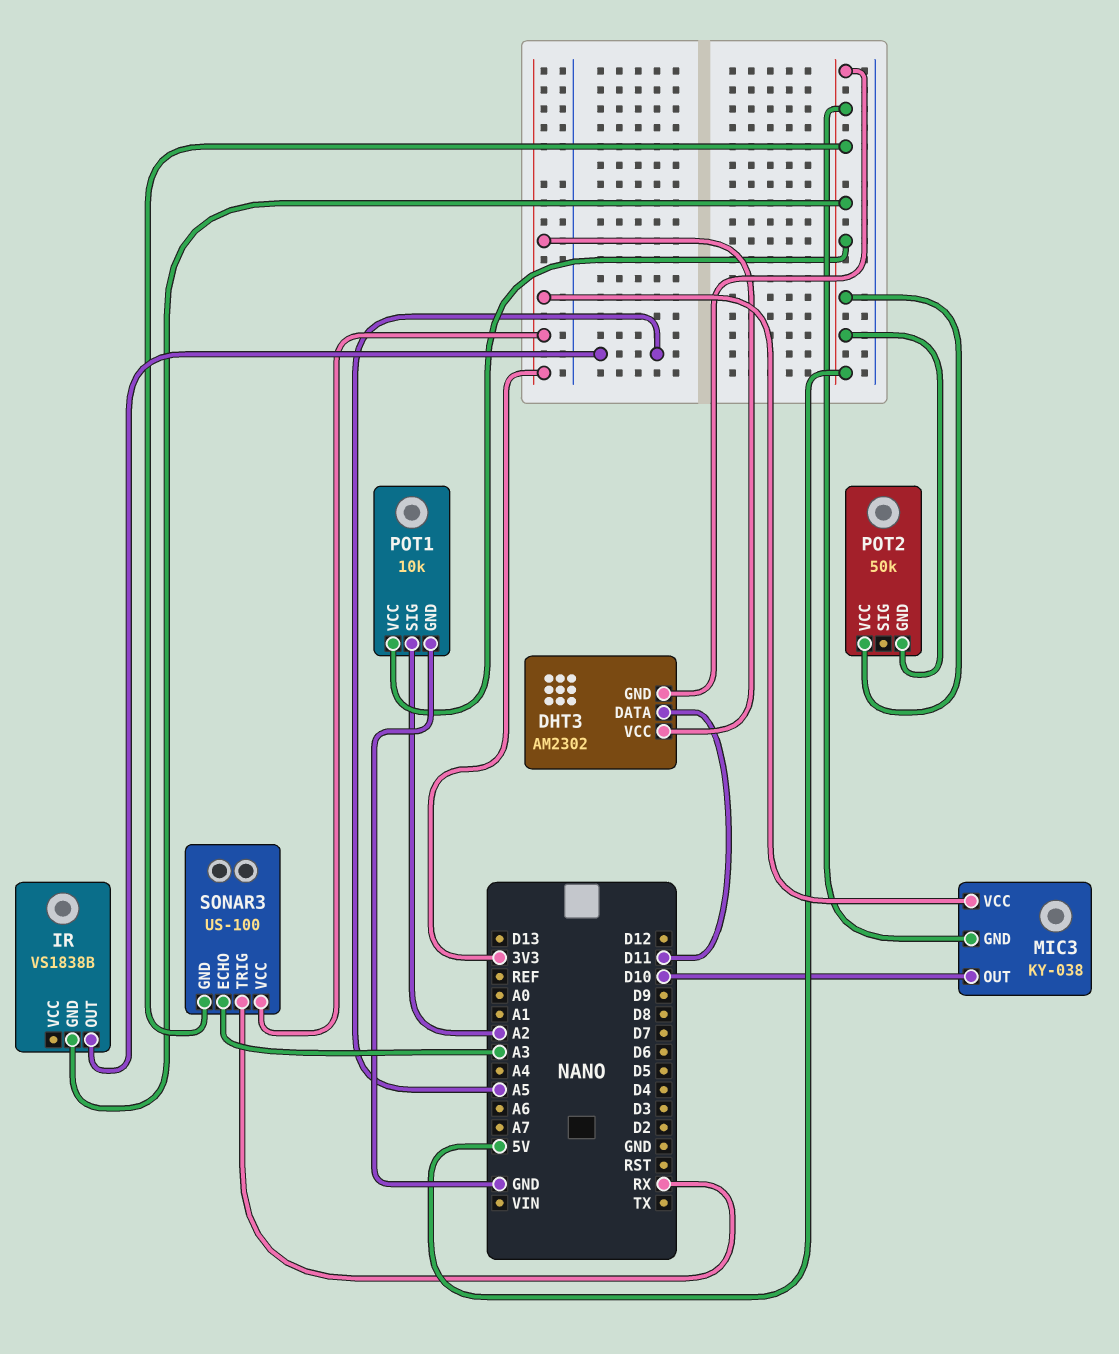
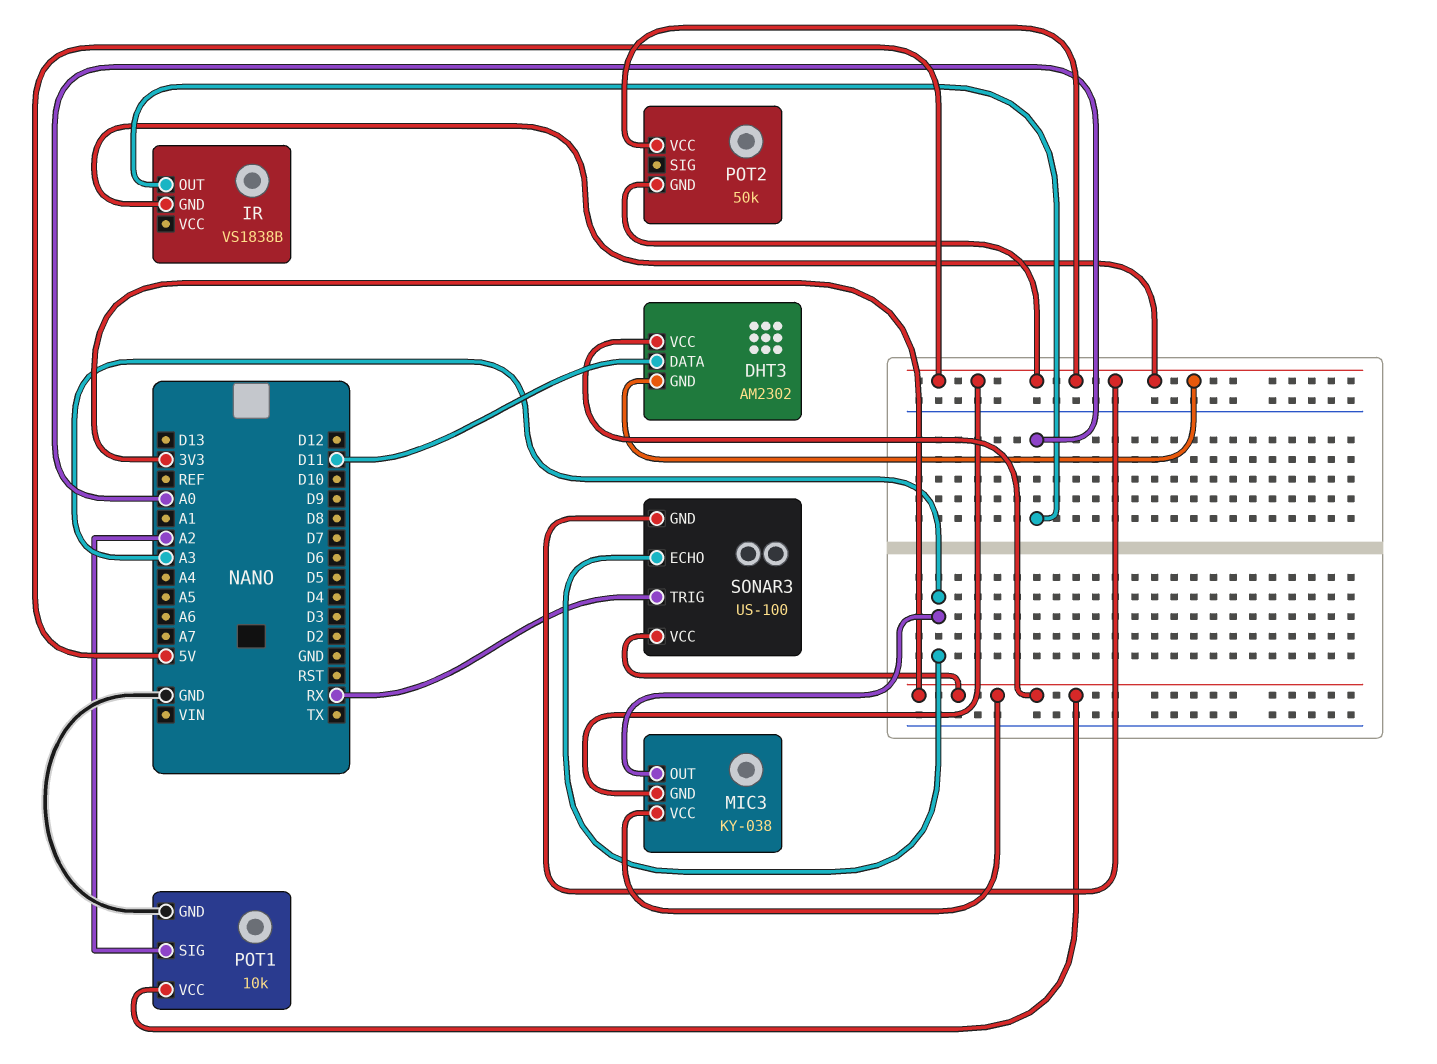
IR pin OUT: A5 -> A0
MIC3 pin OUT: D10 -> A3
POT1 pin VCC: 5V -> 3V3

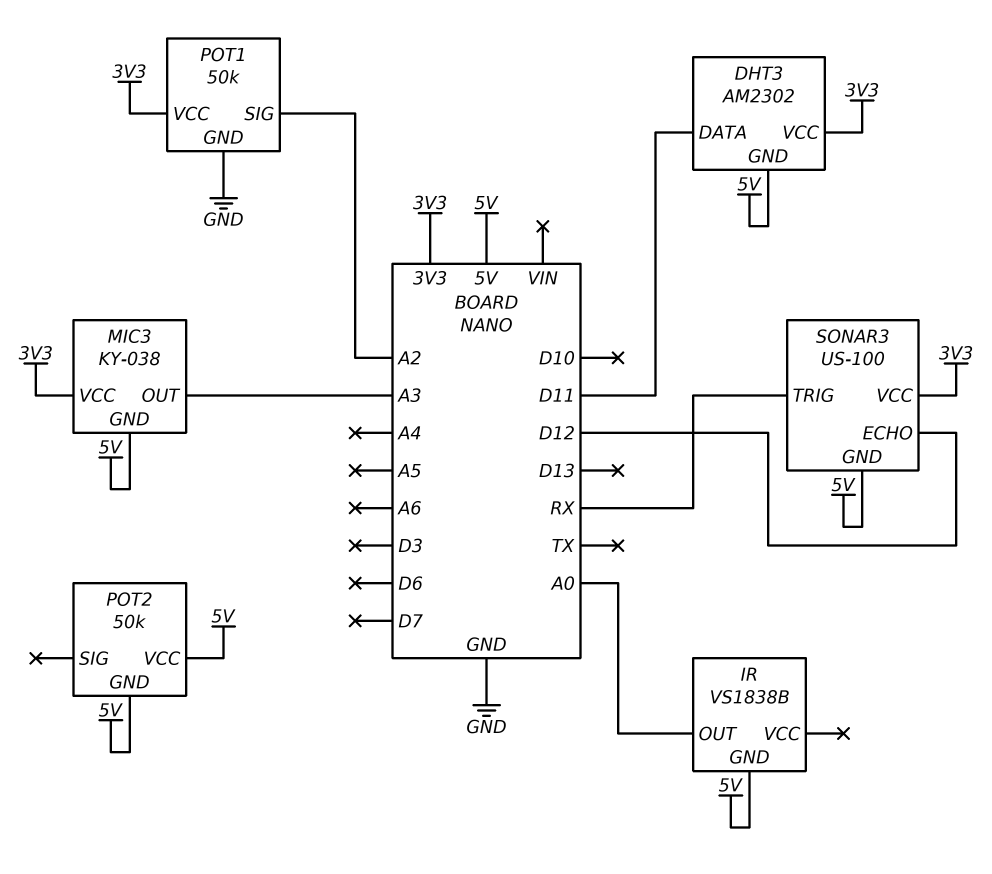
POT1: 10k -> 50k
SONAR3 pin ECHO: A3 -> D12

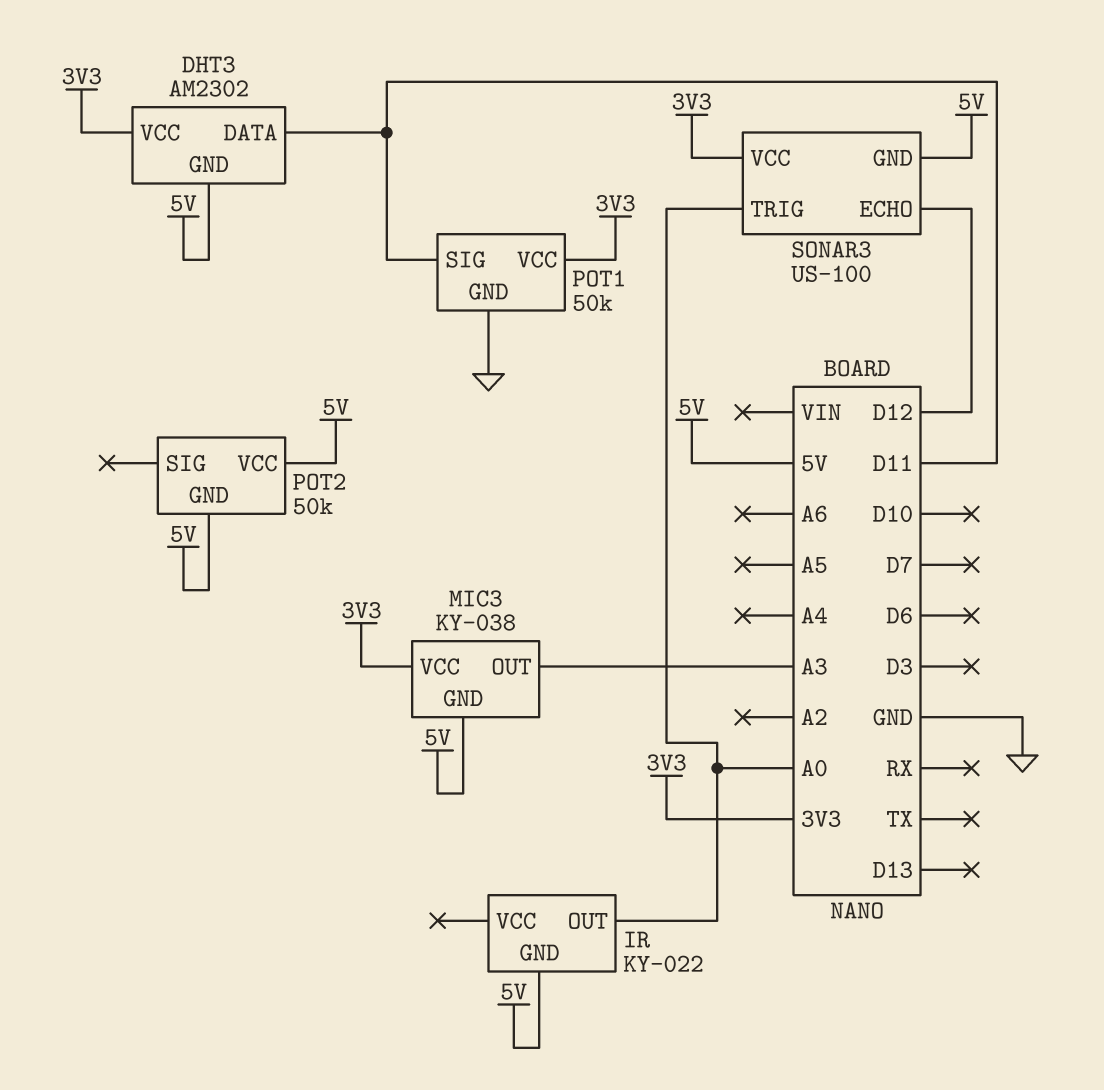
IR: VS1838B -> KY-022
POT1 pin SIG: A2 -> D11
SONAR3 pin TRIG: RX -> A0

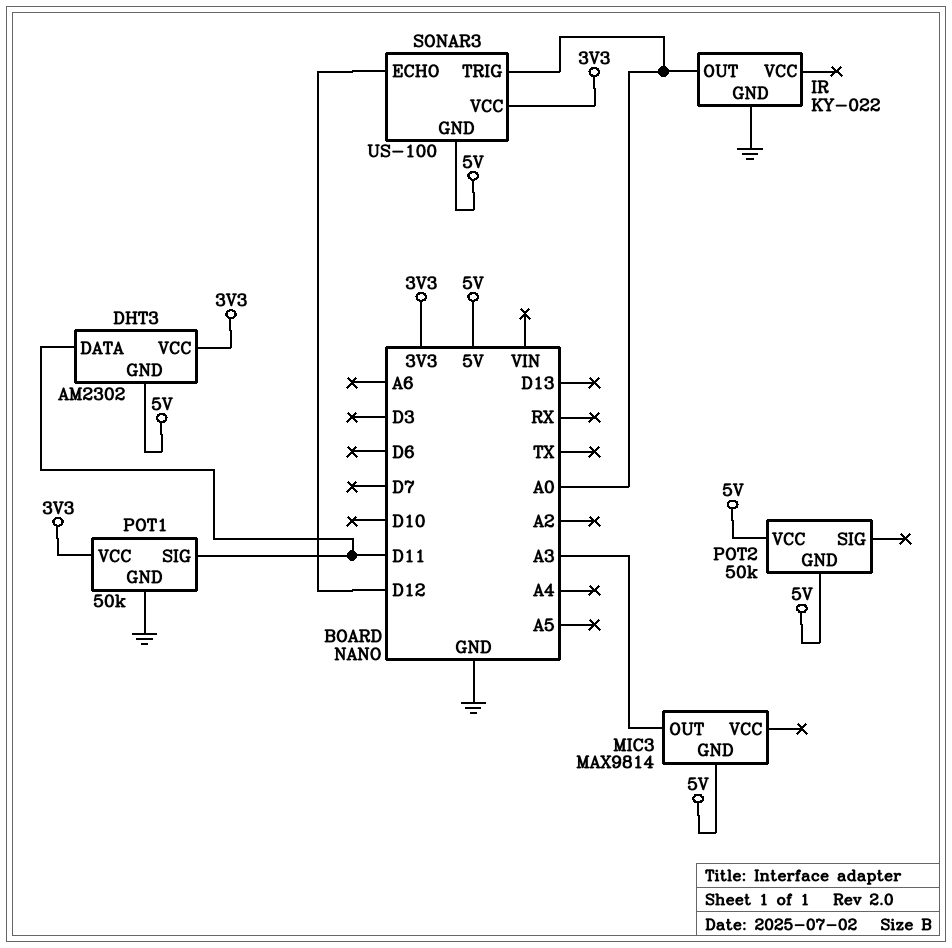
IR pin GND: 5V -> GND
MIC3: KY-038 -> MAX9814
MIC3 pin VCC: 3V3 -> none

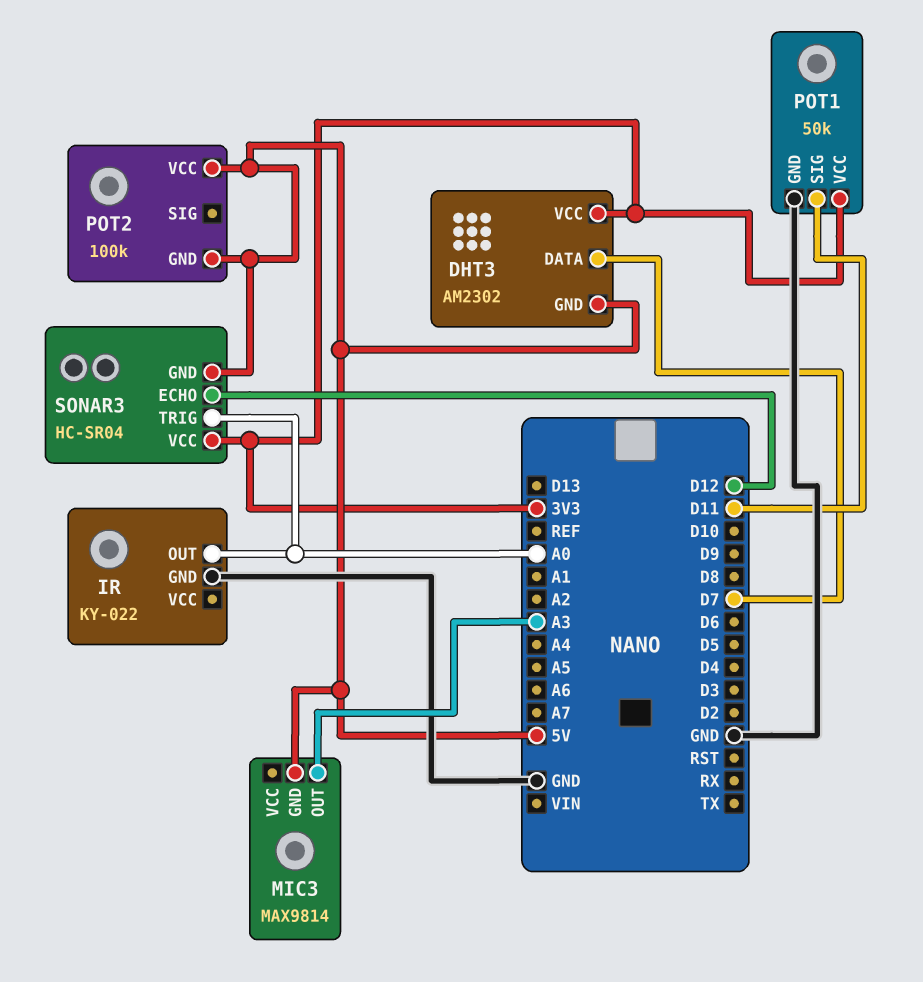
DHT3 pin DATA: D11 -> D7
POT2: 50k -> 100k
SONAR3: US-100 -> HC-SR04

